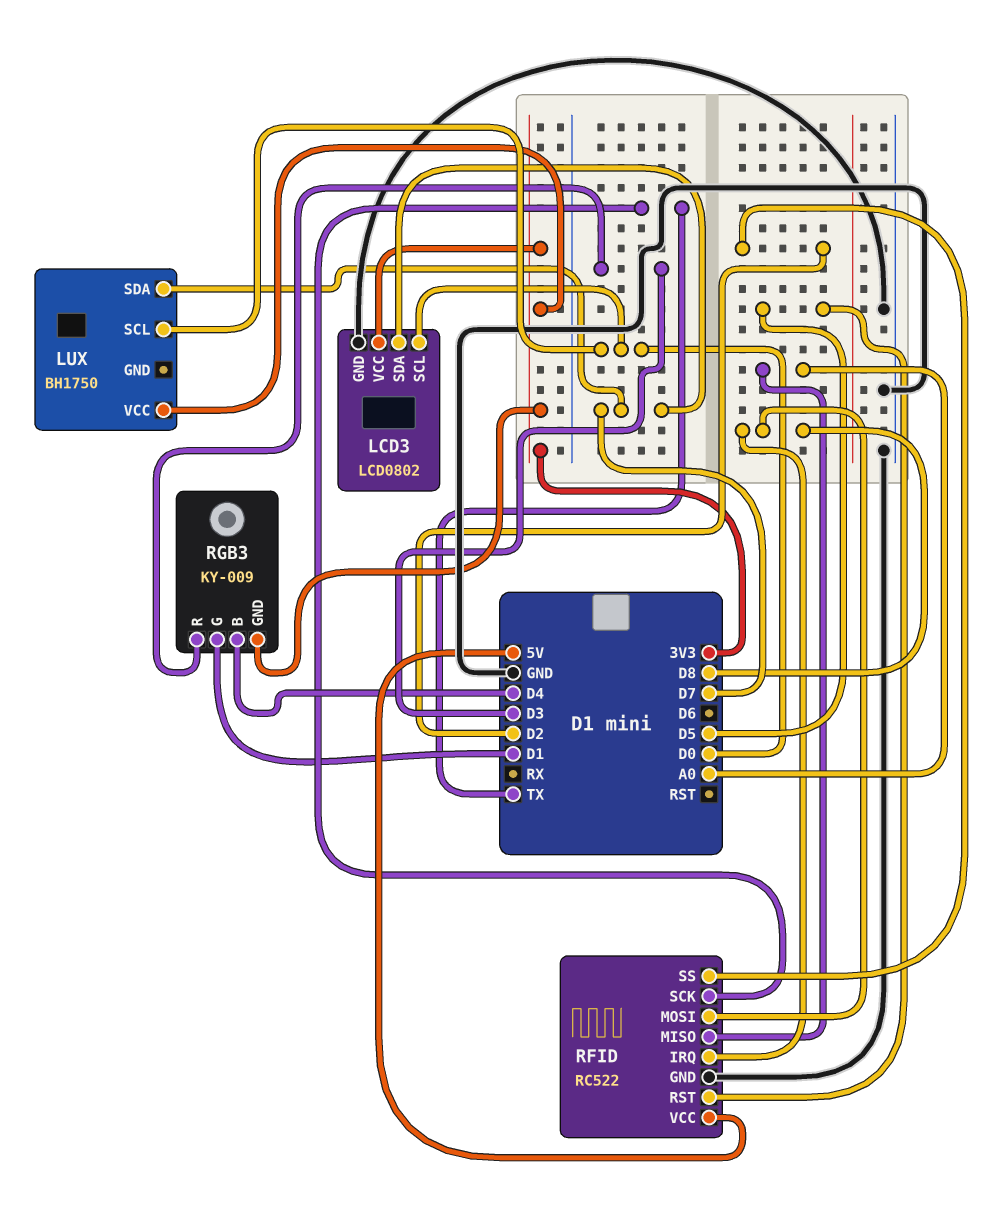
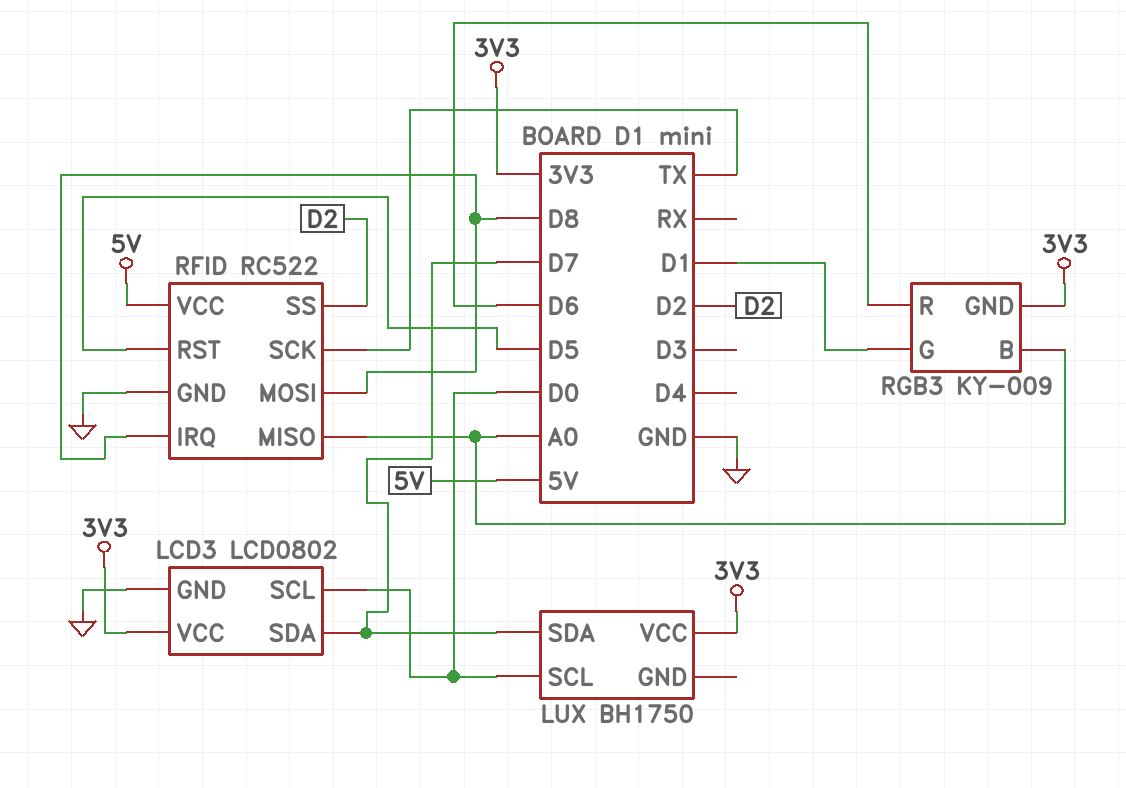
RGB3 pin B: D4 -> A0
RGB3 pin R: D3 -> D6

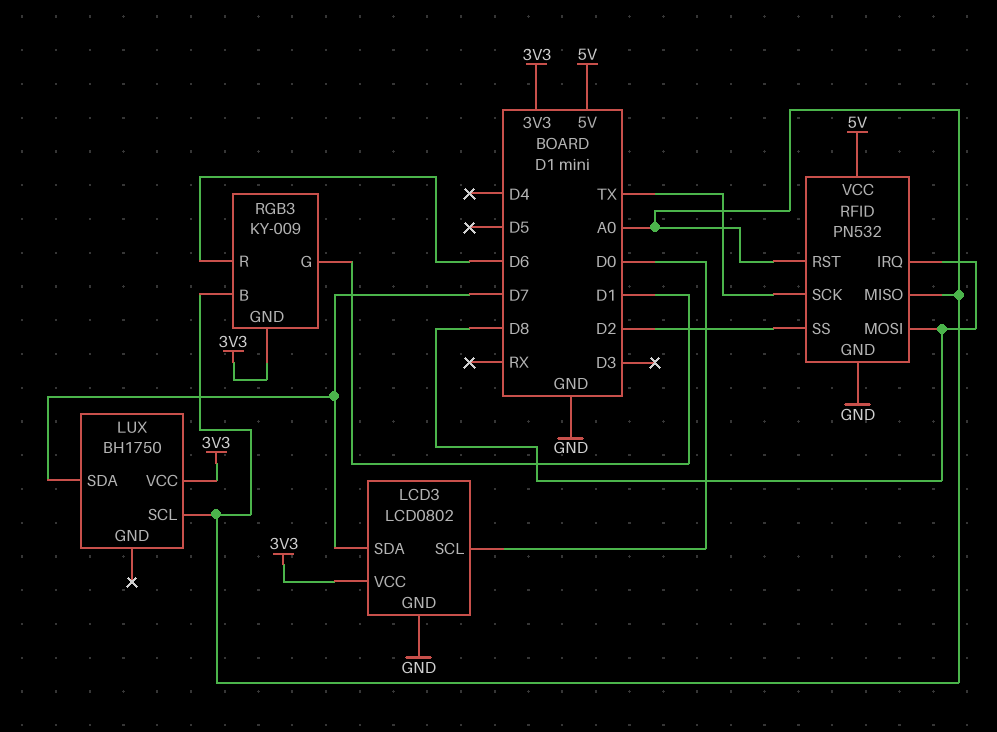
LUX pin SCL: D0 -> A0
RFID: RC522 -> PN532
RFID pin RST: D5 -> A0

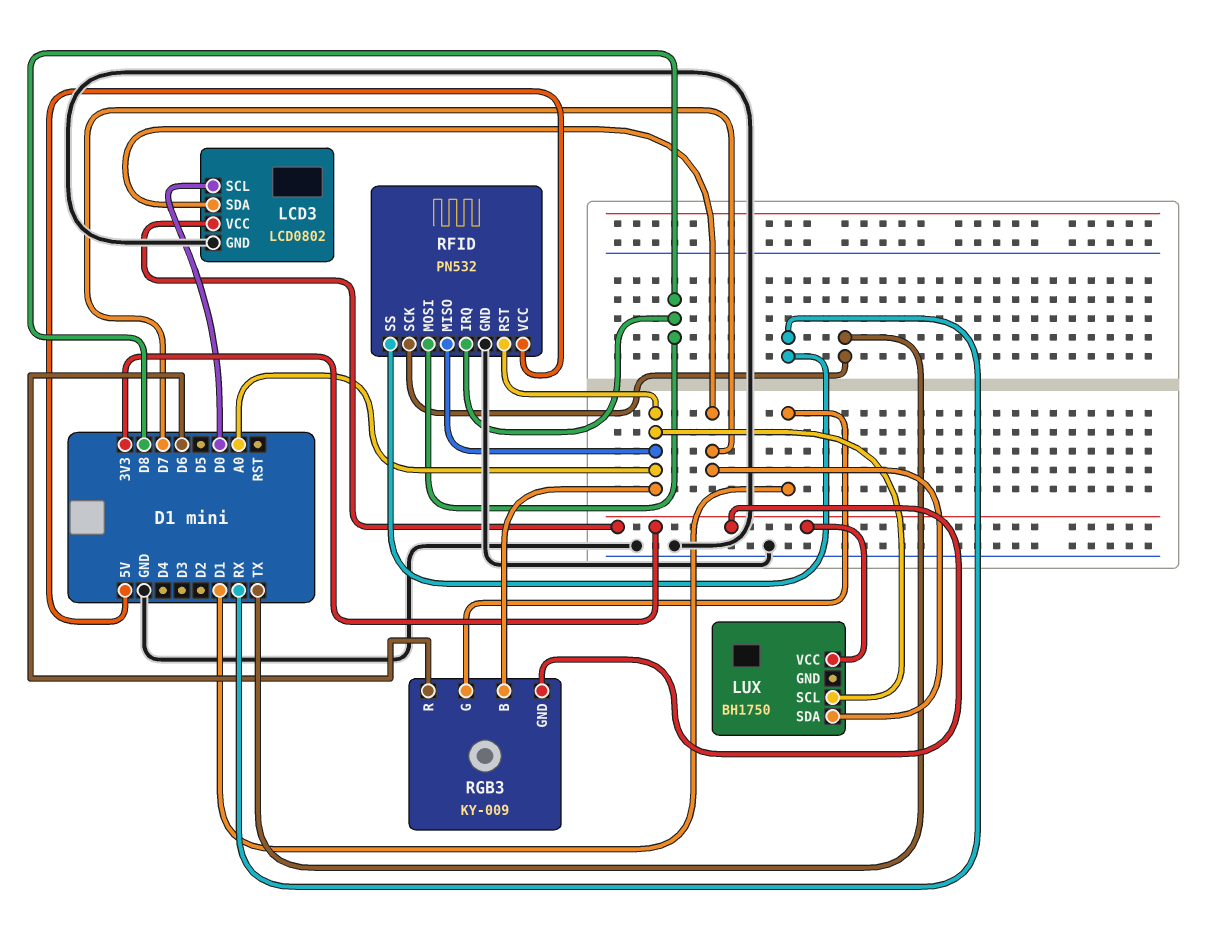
RFID pin SS: D2 -> RX

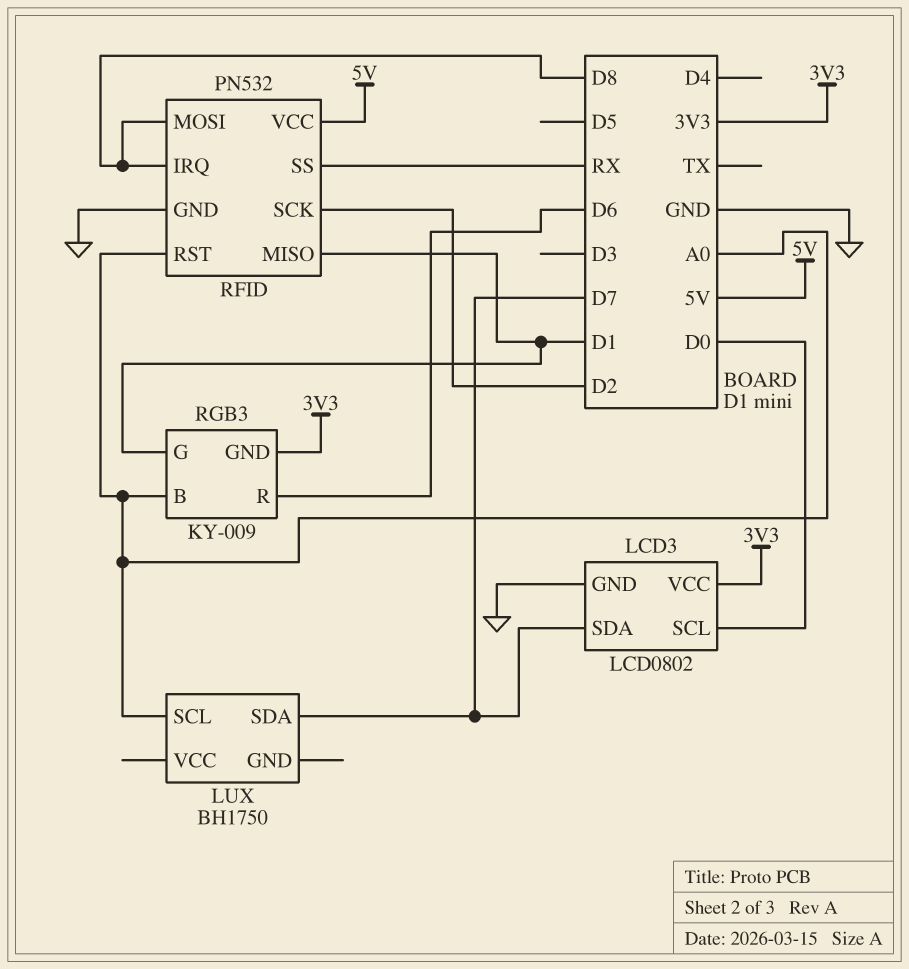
LUX pin VCC: 3V3 -> none
RFID pin MISO: A0 -> D1
RFID pin SCK: TX -> D2

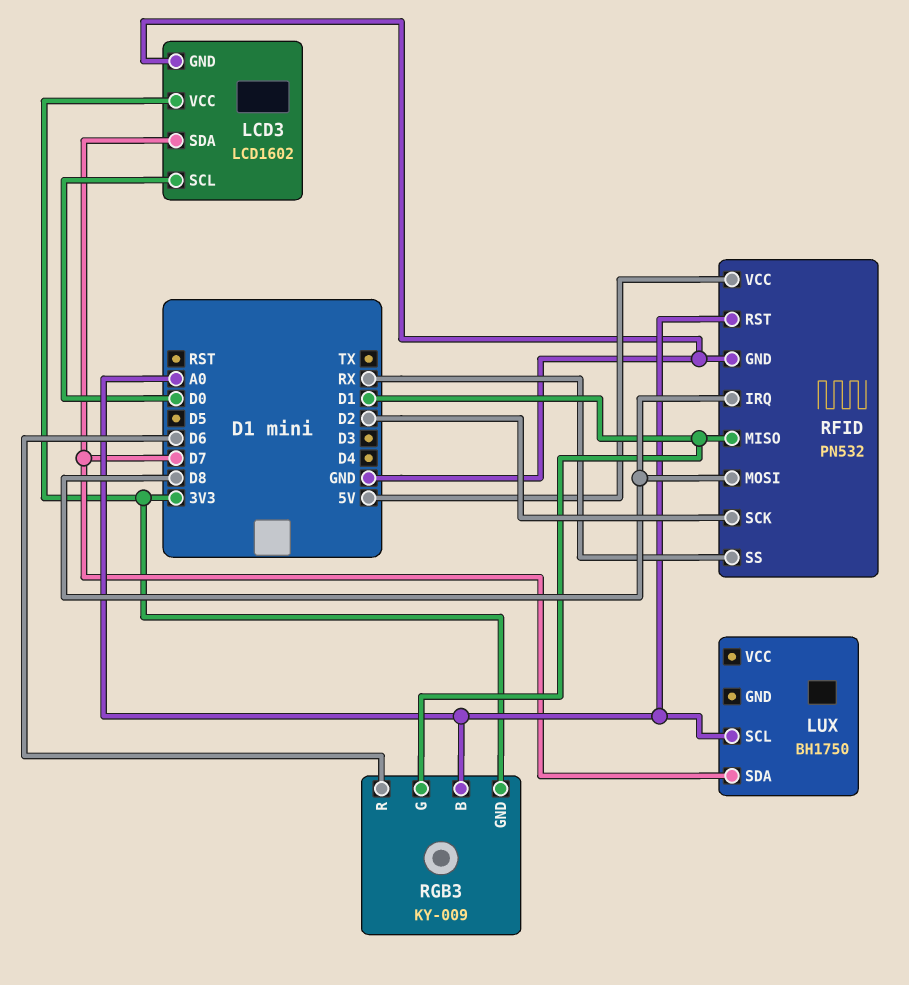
LCD3: LCD0802 -> LCD1602

